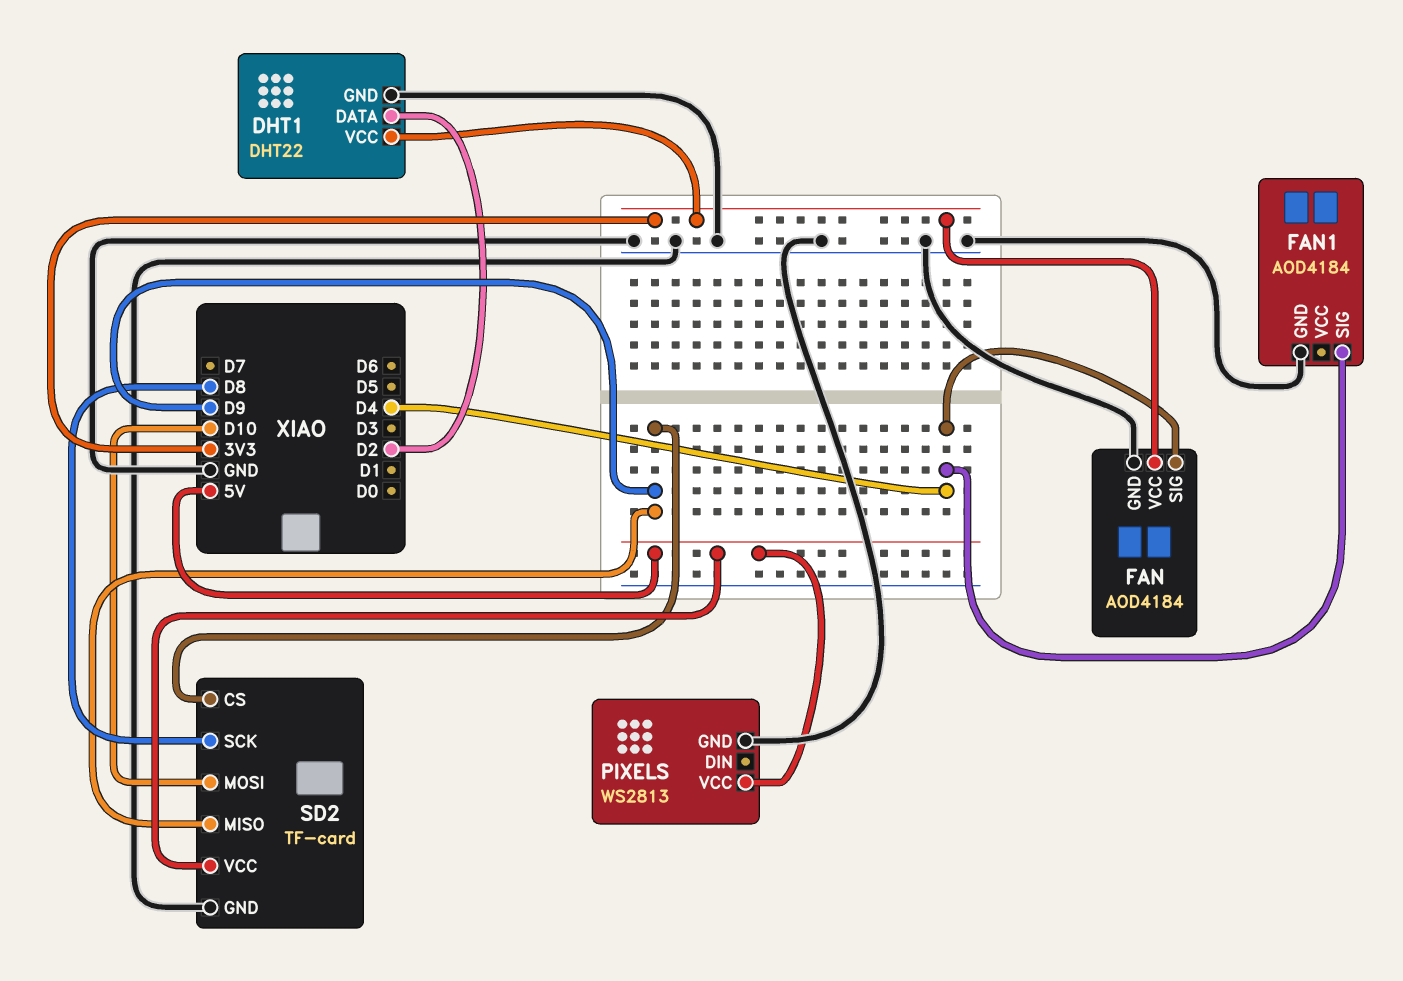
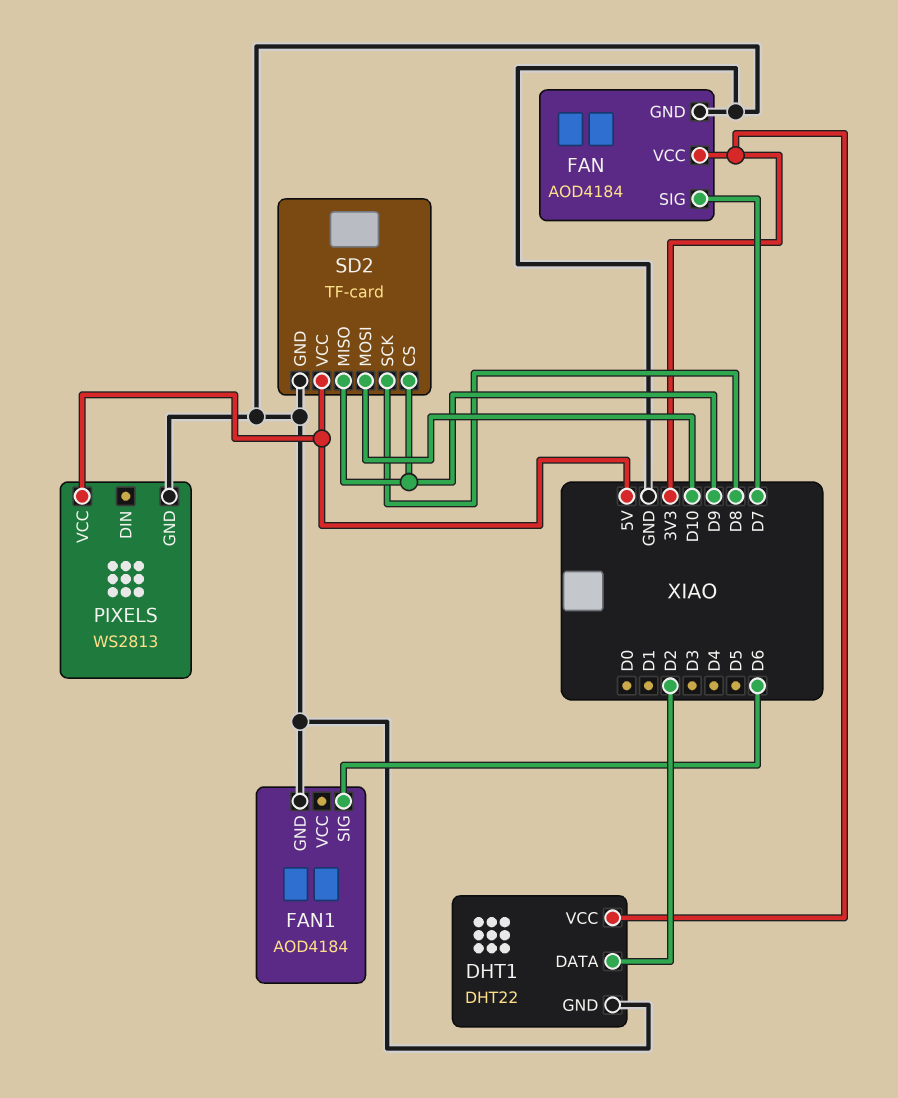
FAN pin SIG: D4 -> D7
FAN1 pin SIG: D4 -> D6

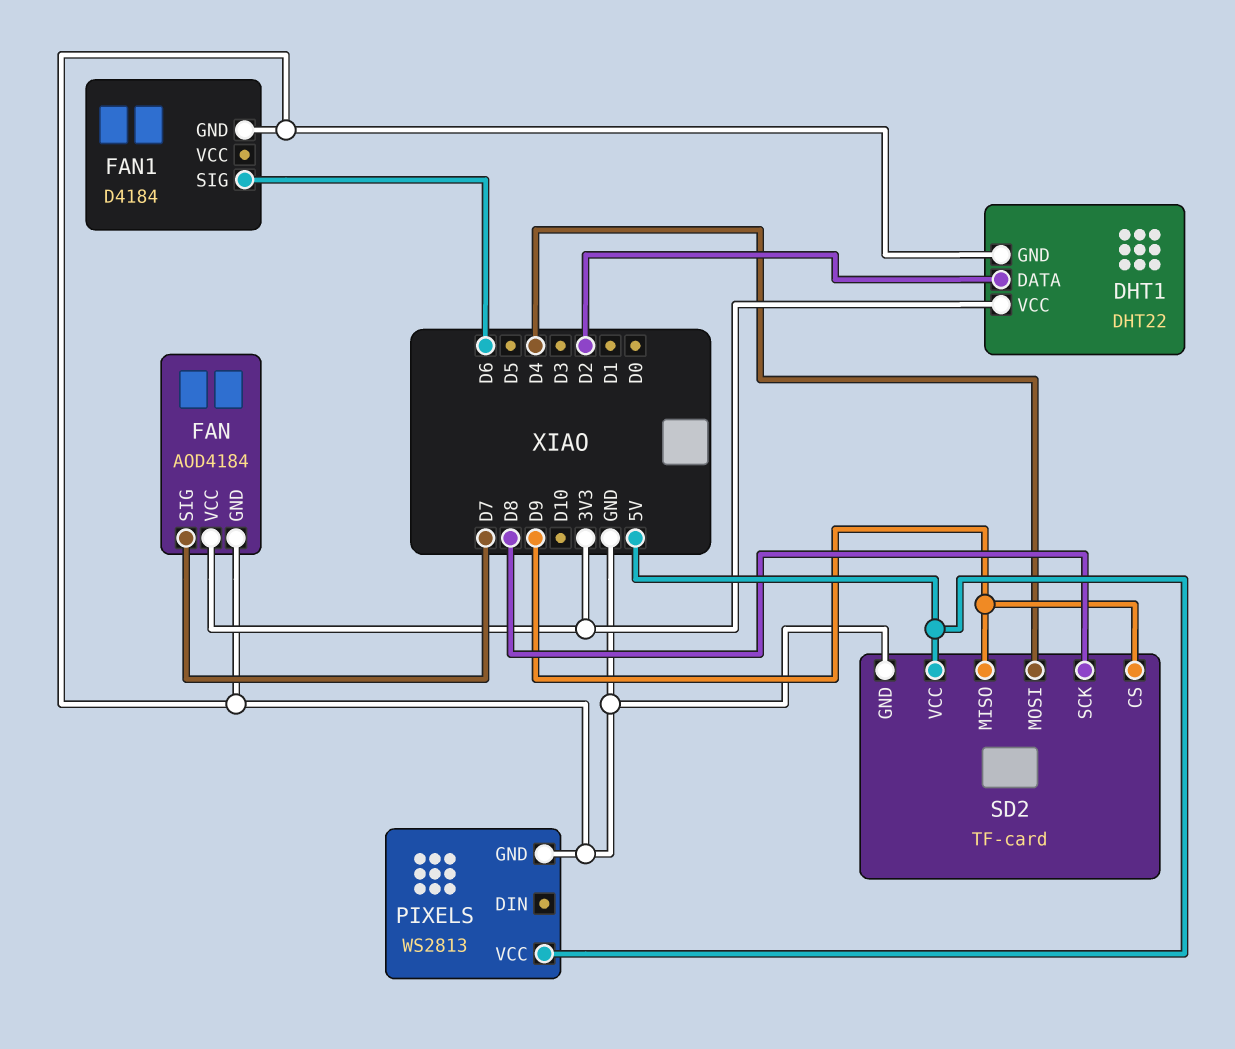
FAN1: AOD4184 -> D4184
SD2 pin MOSI: D10 -> D4

